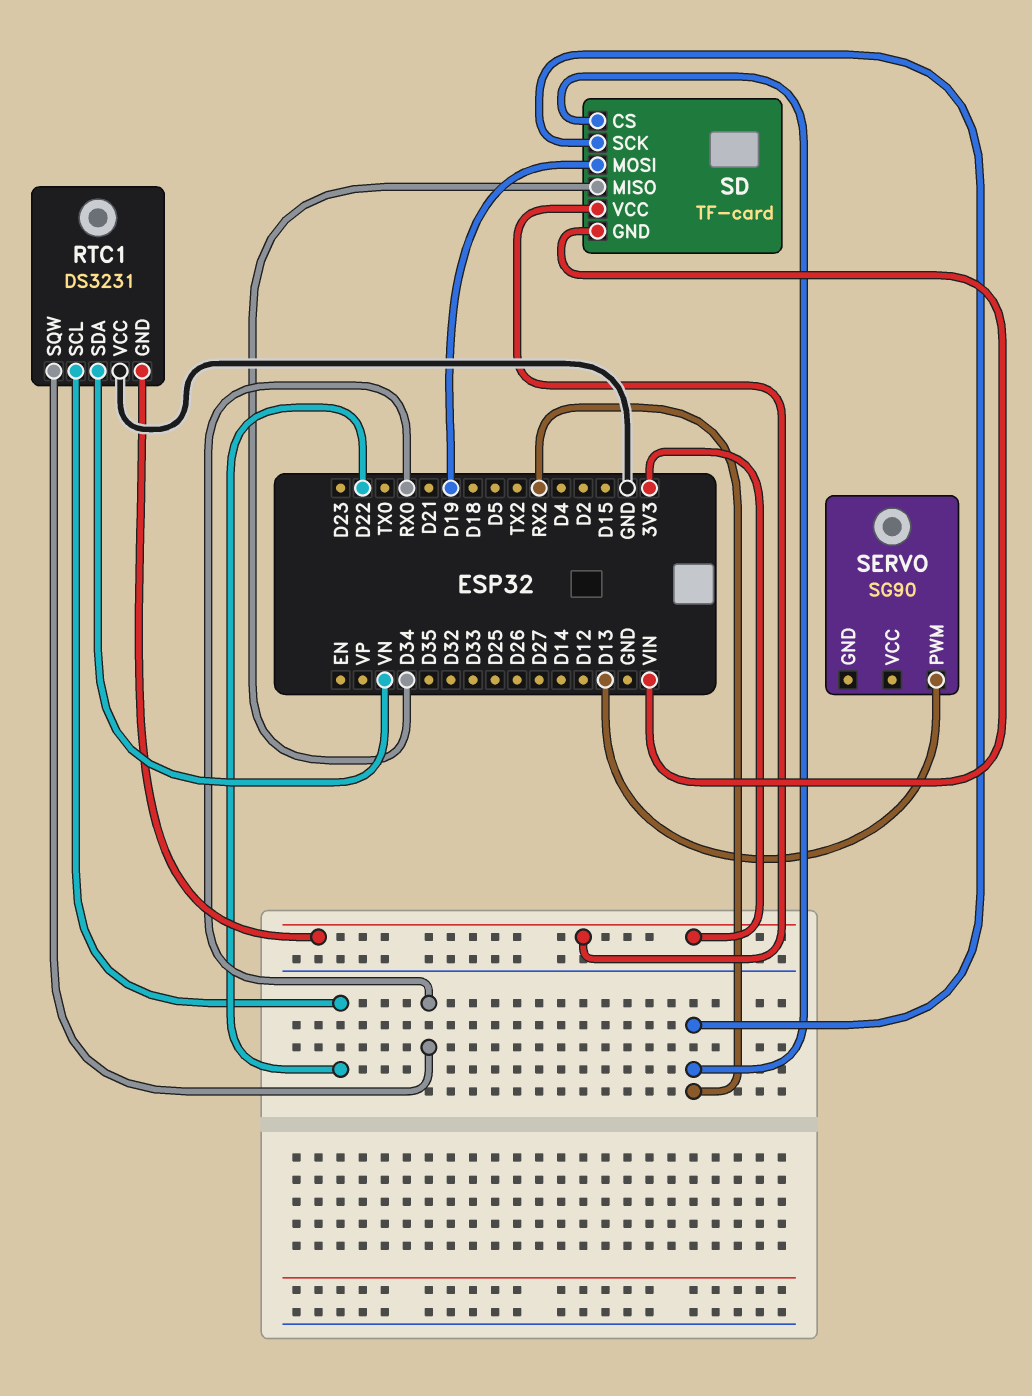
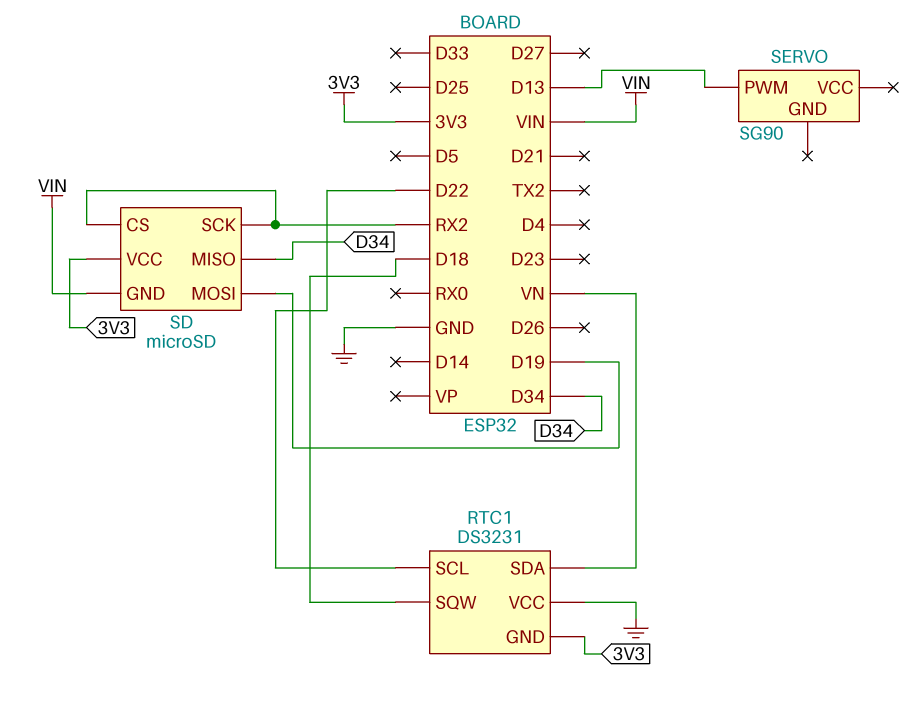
RTC1 pin SQW: RX0 -> D18
SD: TF-card -> microSD

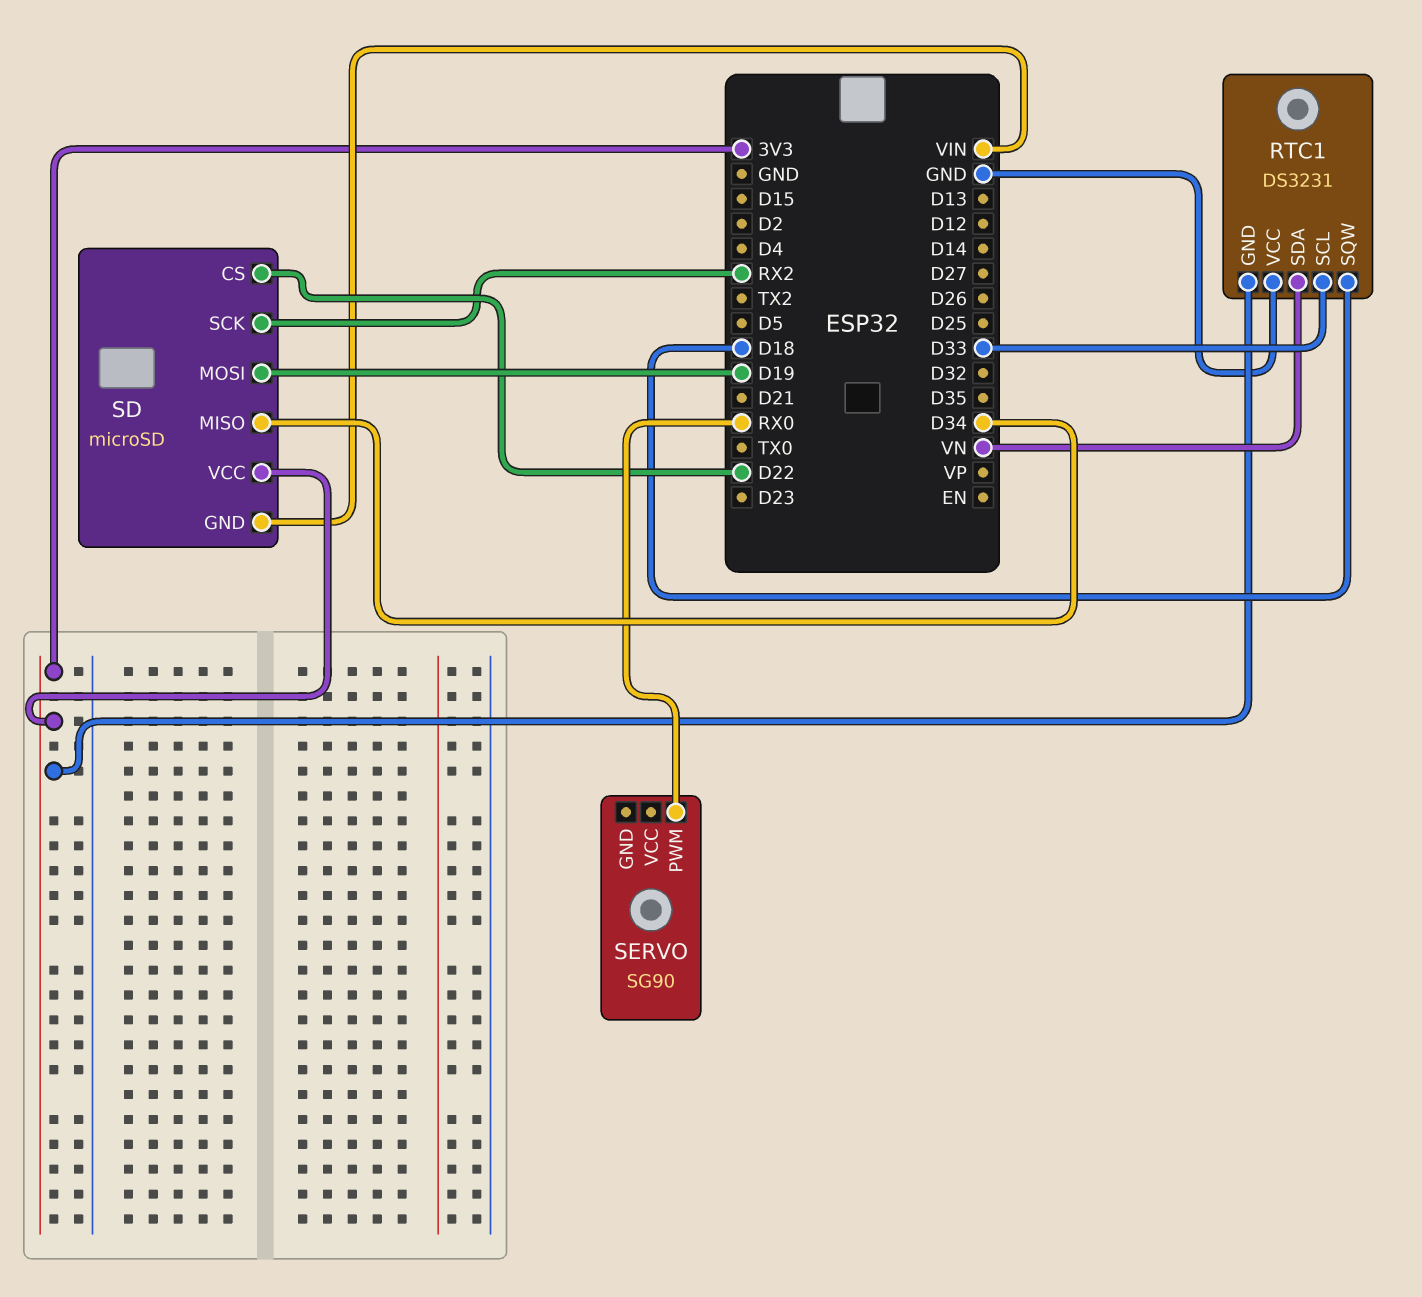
RTC1 pin SCL: D22 -> D33
SD pin CS: RX2 -> D22
SERVO pin PWM: D13 -> RX0

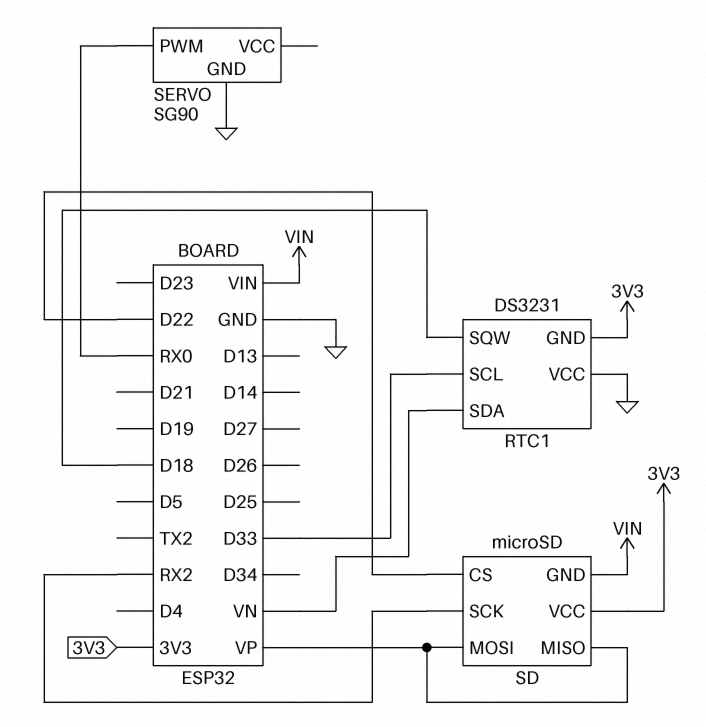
SD pin MISO: D34 -> VP
SD pin MOSI: D19 -> VP
SERVO pin GND: none -> GND

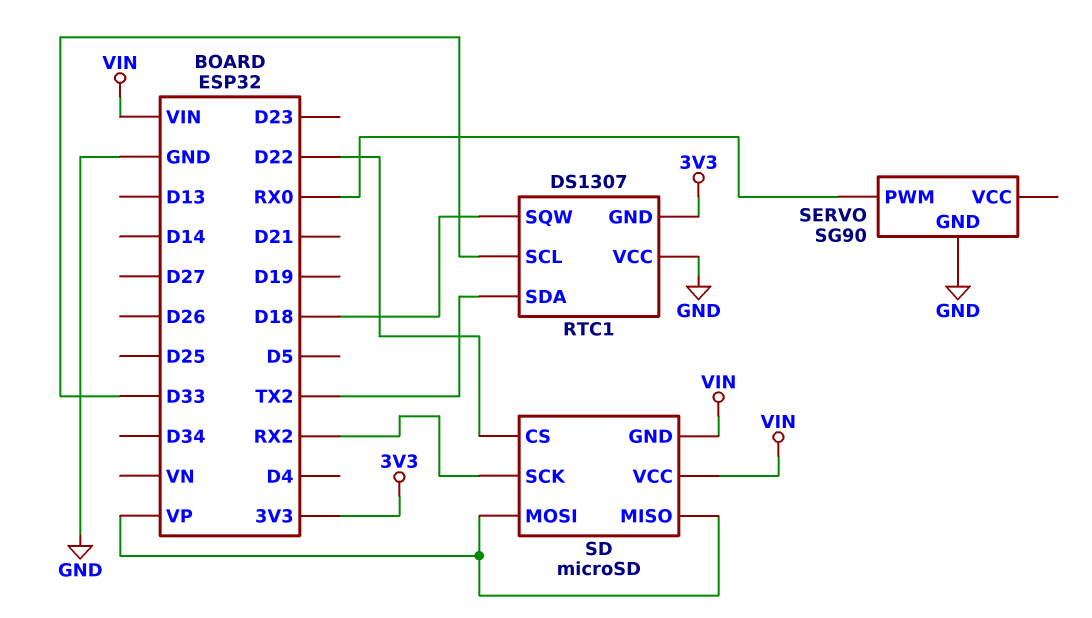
RTC1: DS3231 -> DS1307
RTC1 pin SDA: VN -> TX2
SD pin VCC: 3V3 -> VIN

